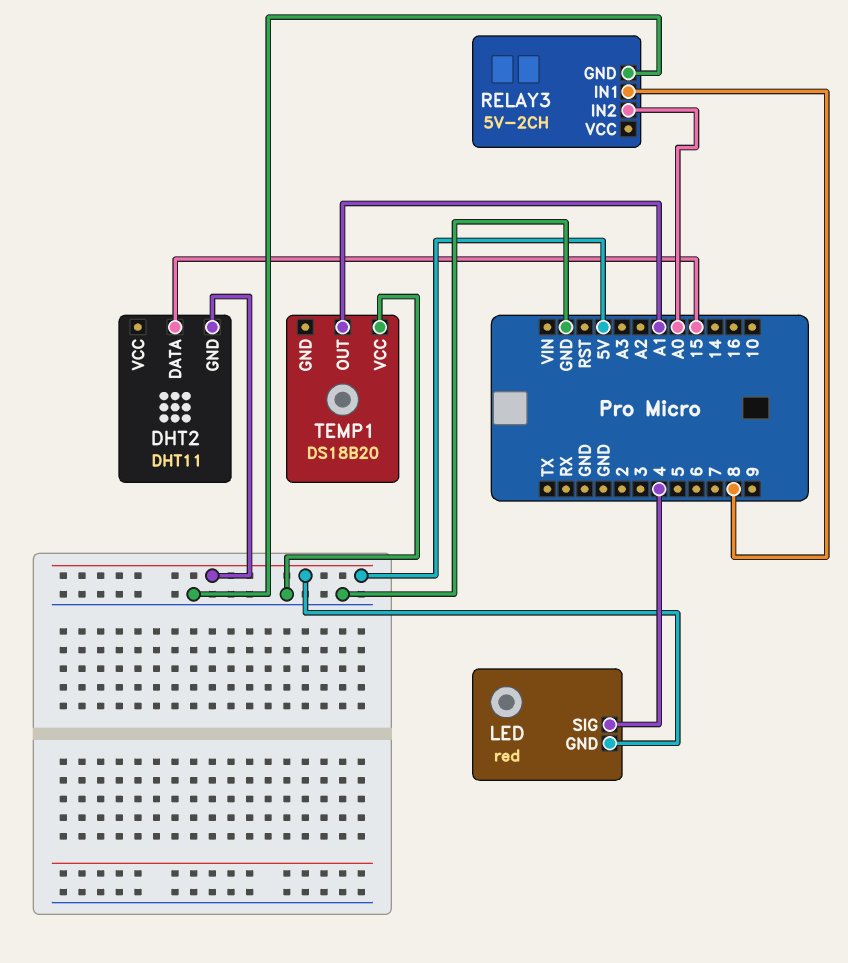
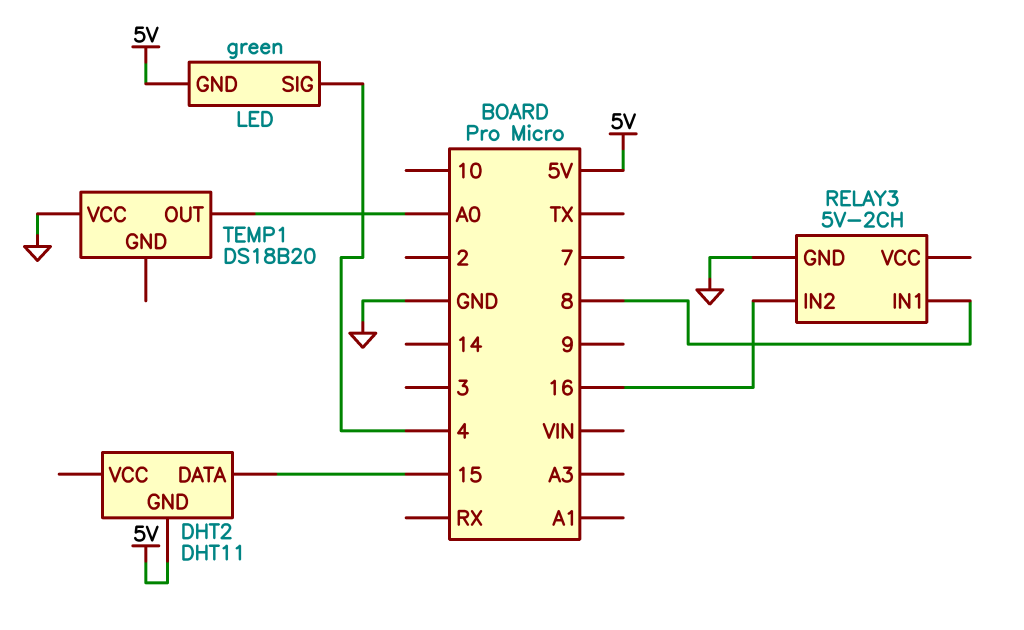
LED: red -> green
RELAY3 pin IN2: A0 -> 16
TEMP1 pin OUT: A1 -> A0

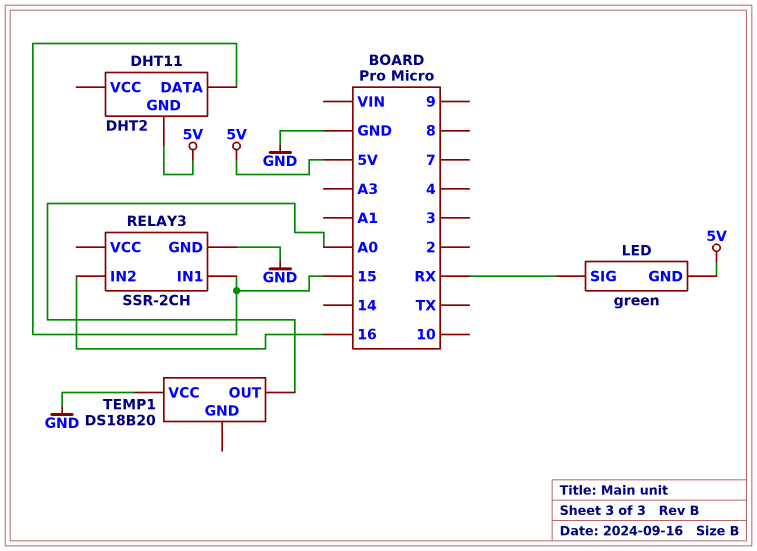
LED pin SIG: 4 -> RX
RELAY3: 5V-2CH -> SSR-2CH
RELAY3 pin IN1: 8 -> 15

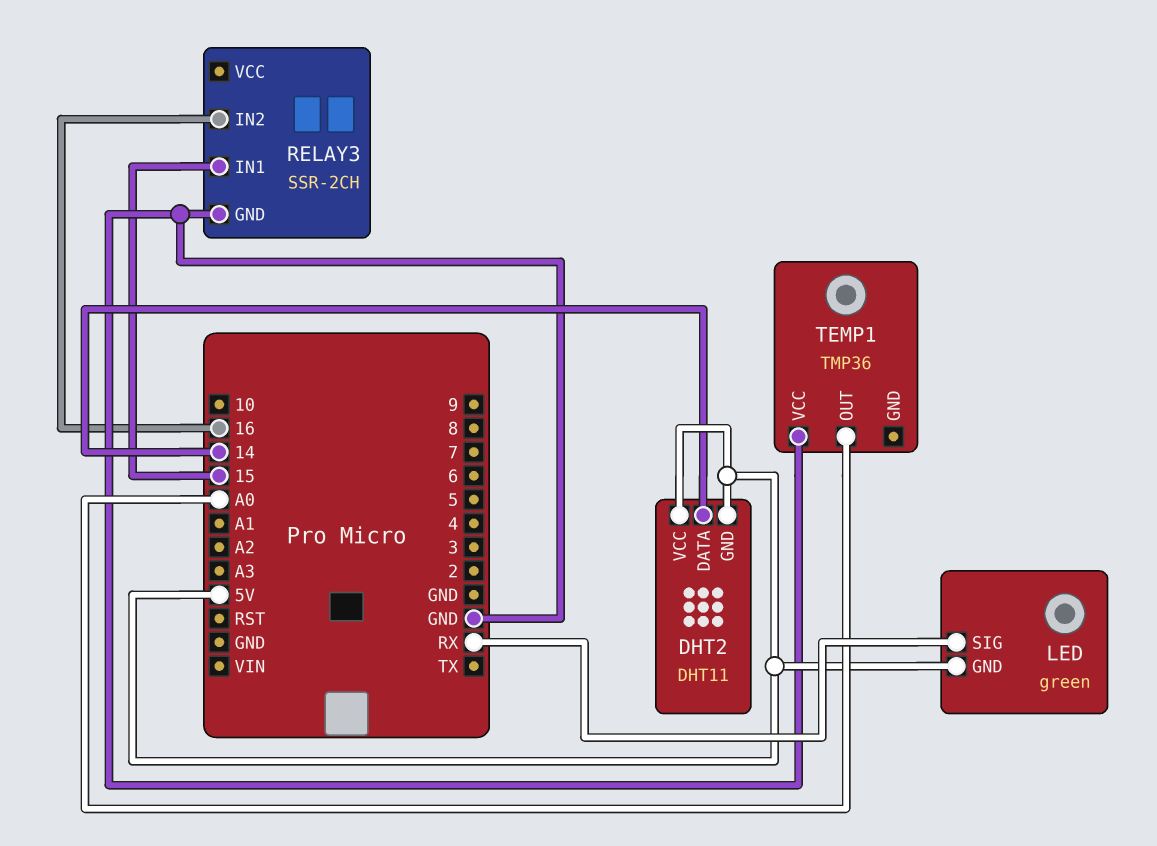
DHT2 pin DATA: 15 -> 14
DHT2 pin VCC: none -> 5V
TEMP1: DS18B20 -> TMP36

